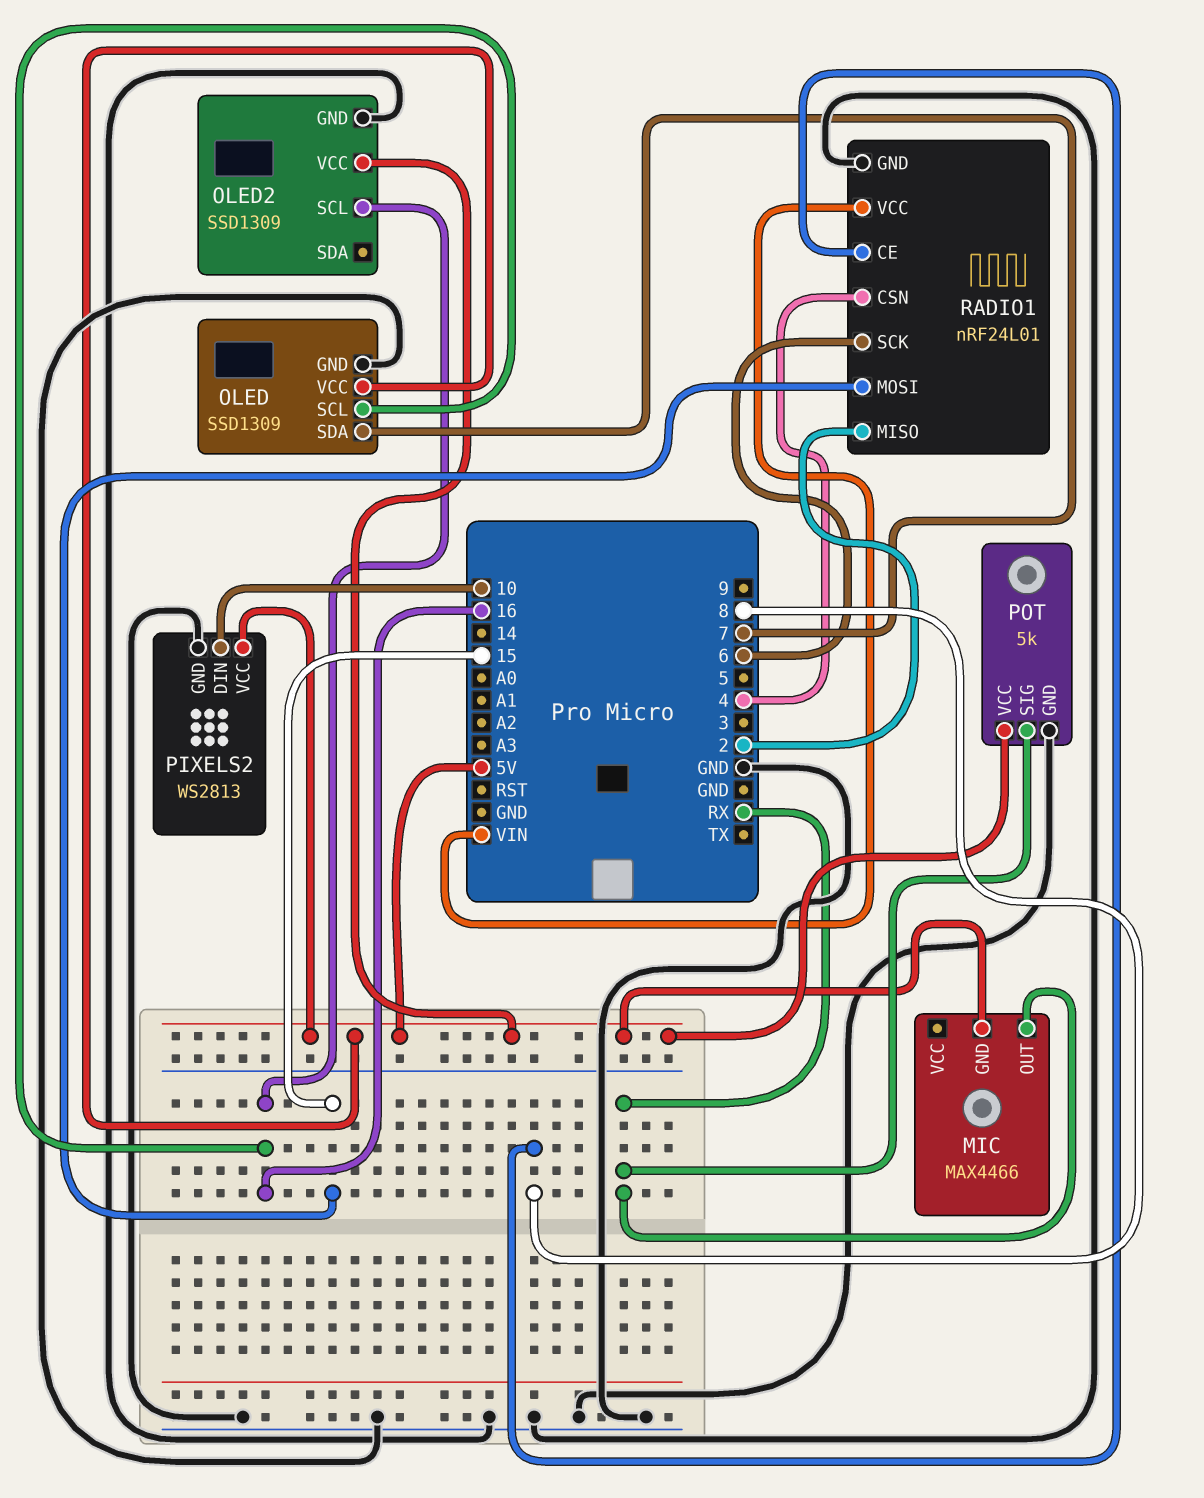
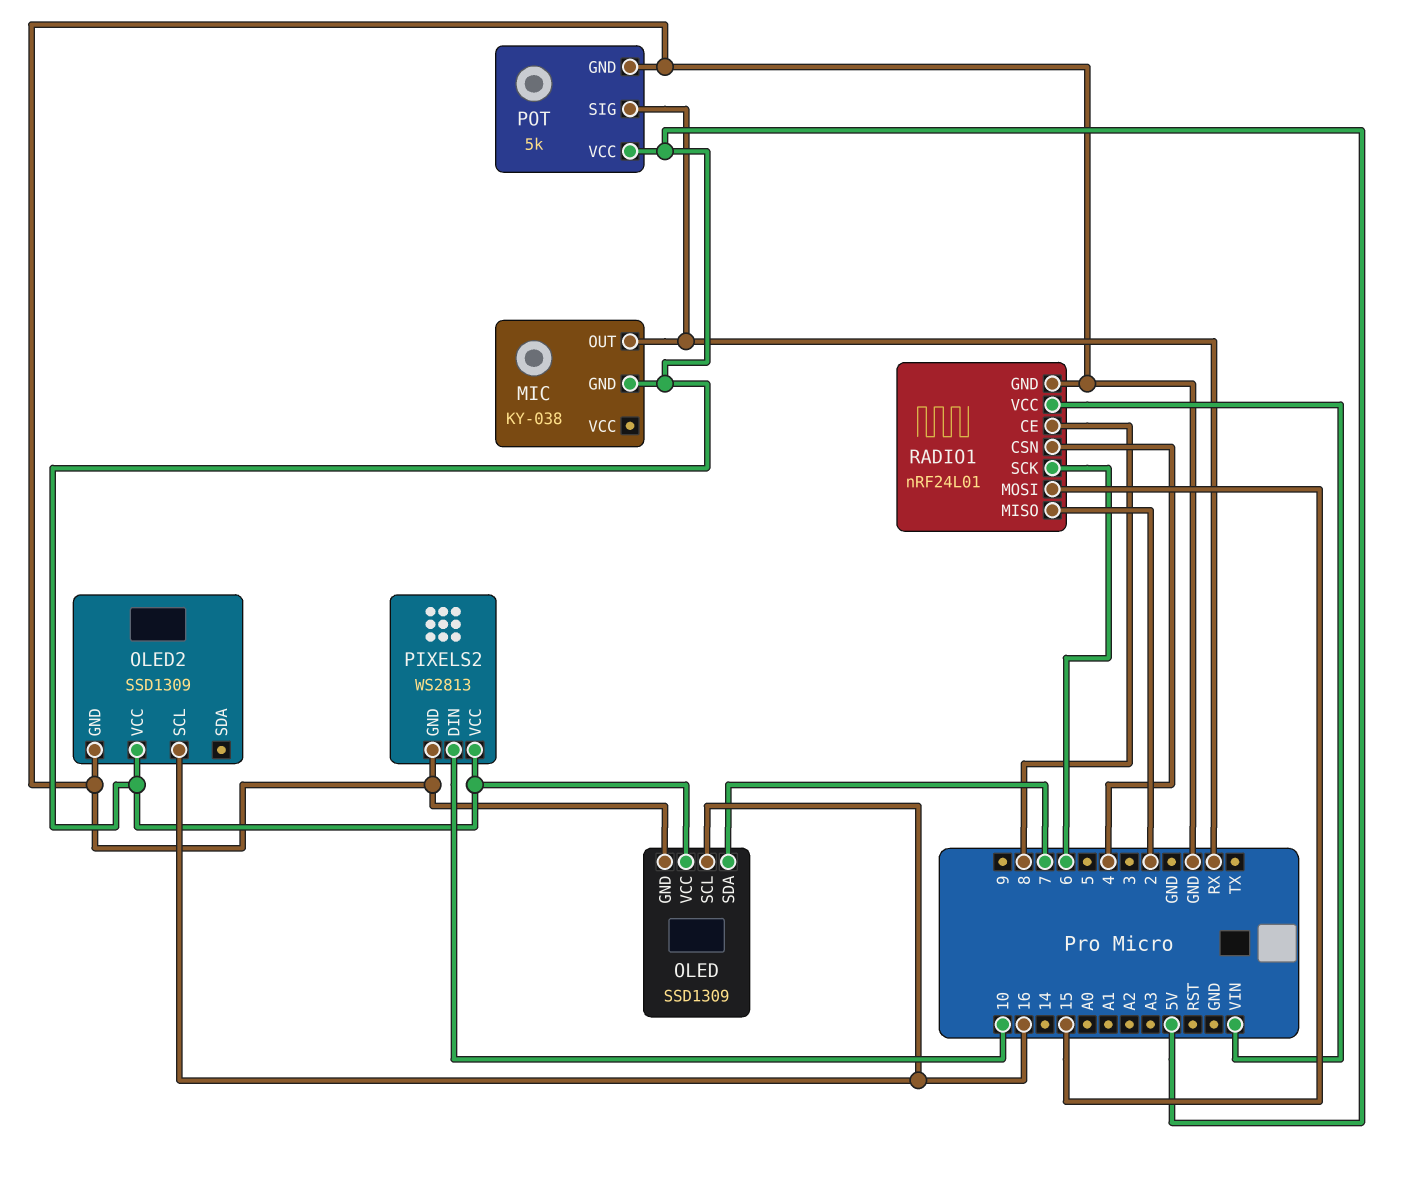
MIC: MAX4466 -> KY-038

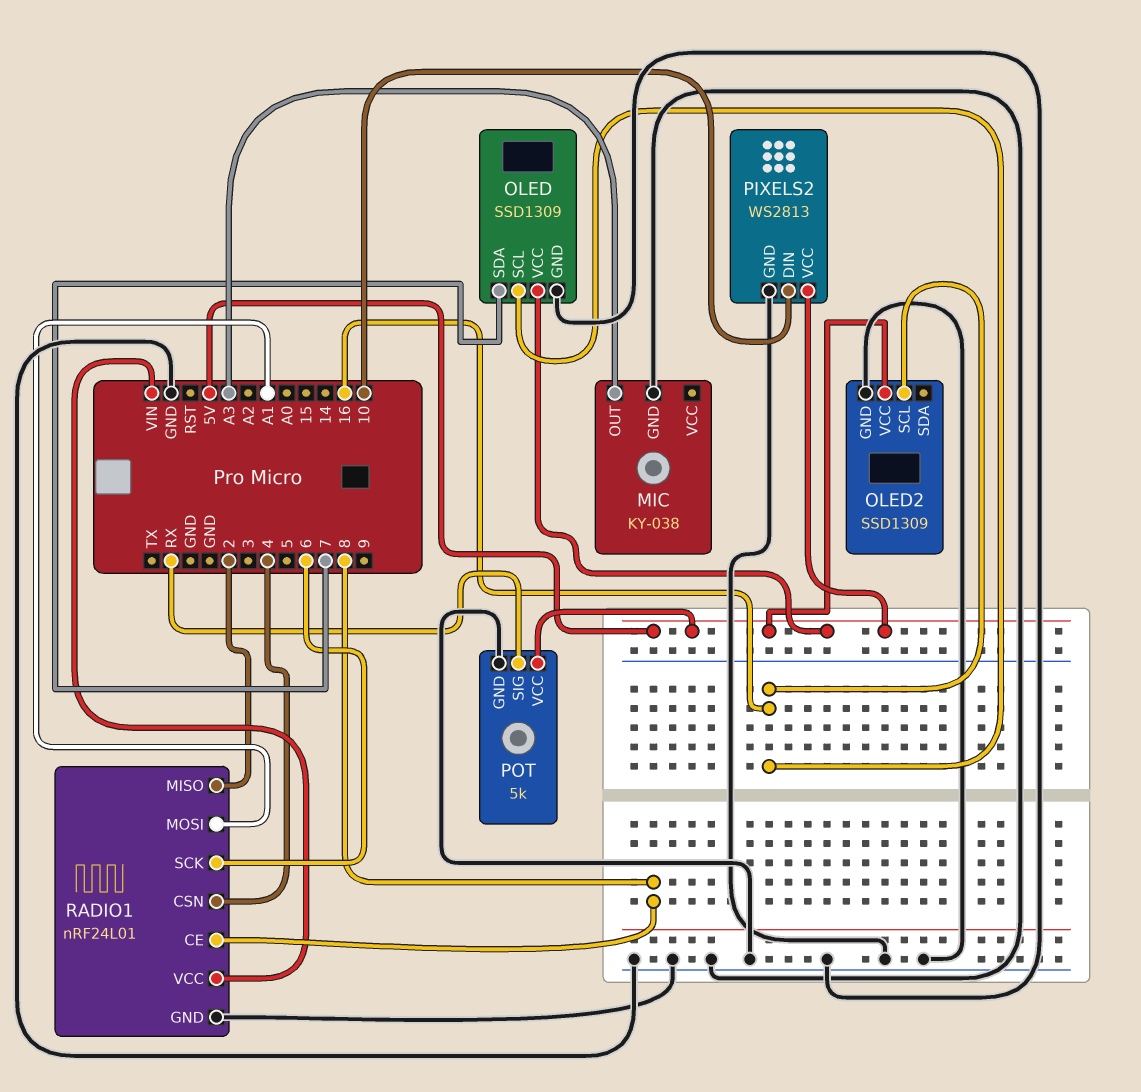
MIC pin GND: 5V -> GND
MIC pin OUT: RX -> A3
RADIO1 pin MOSI: 15 -> A1

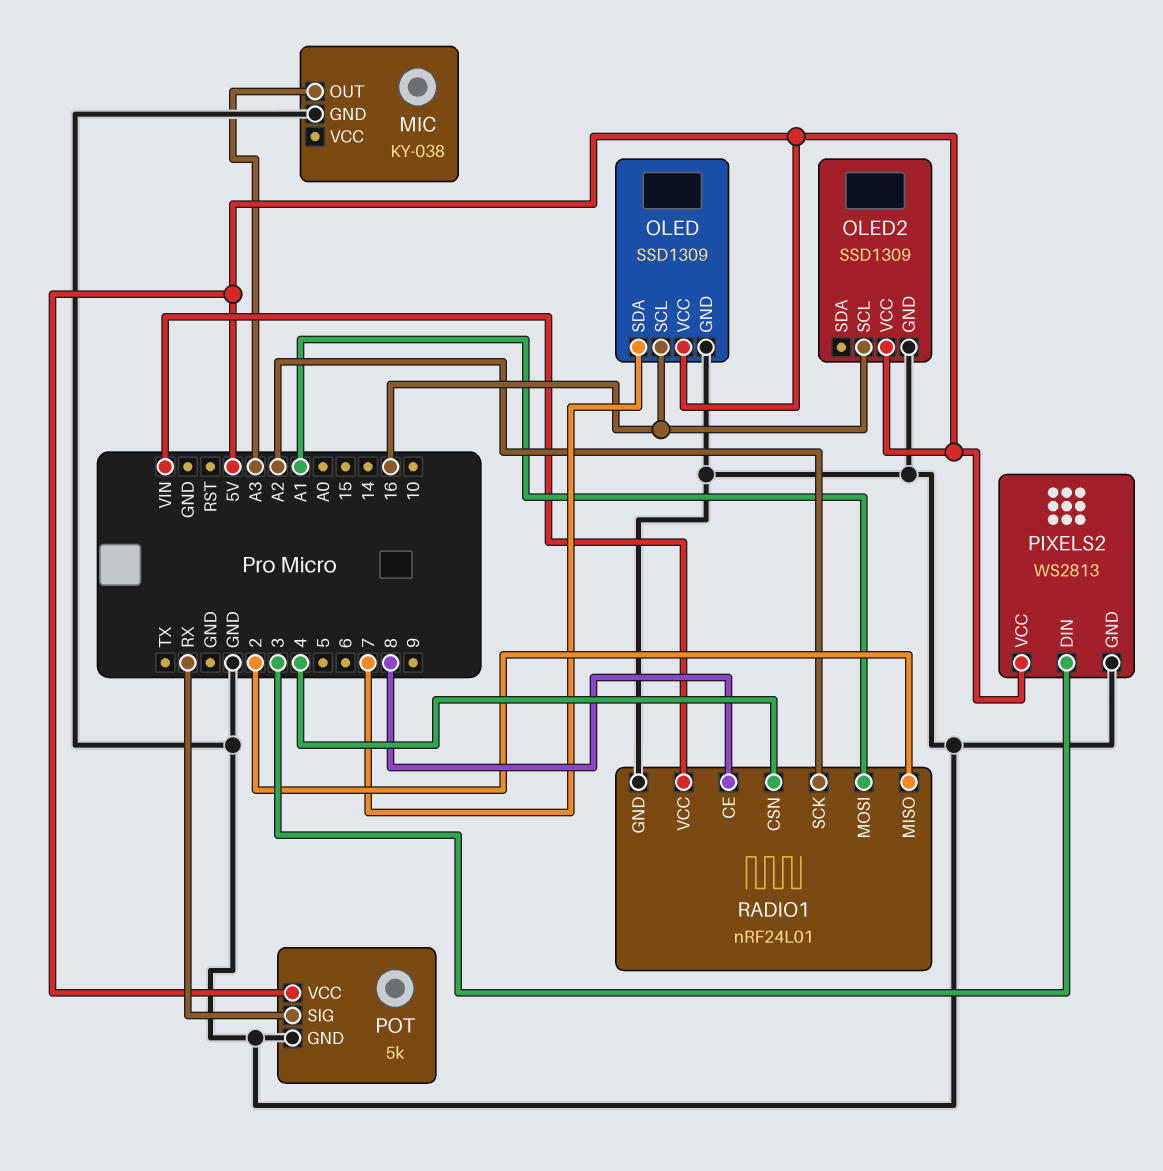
PIXELS2 pin DIN: 10 -> 3
RADIO1 pin SCK: 6 -> A2

